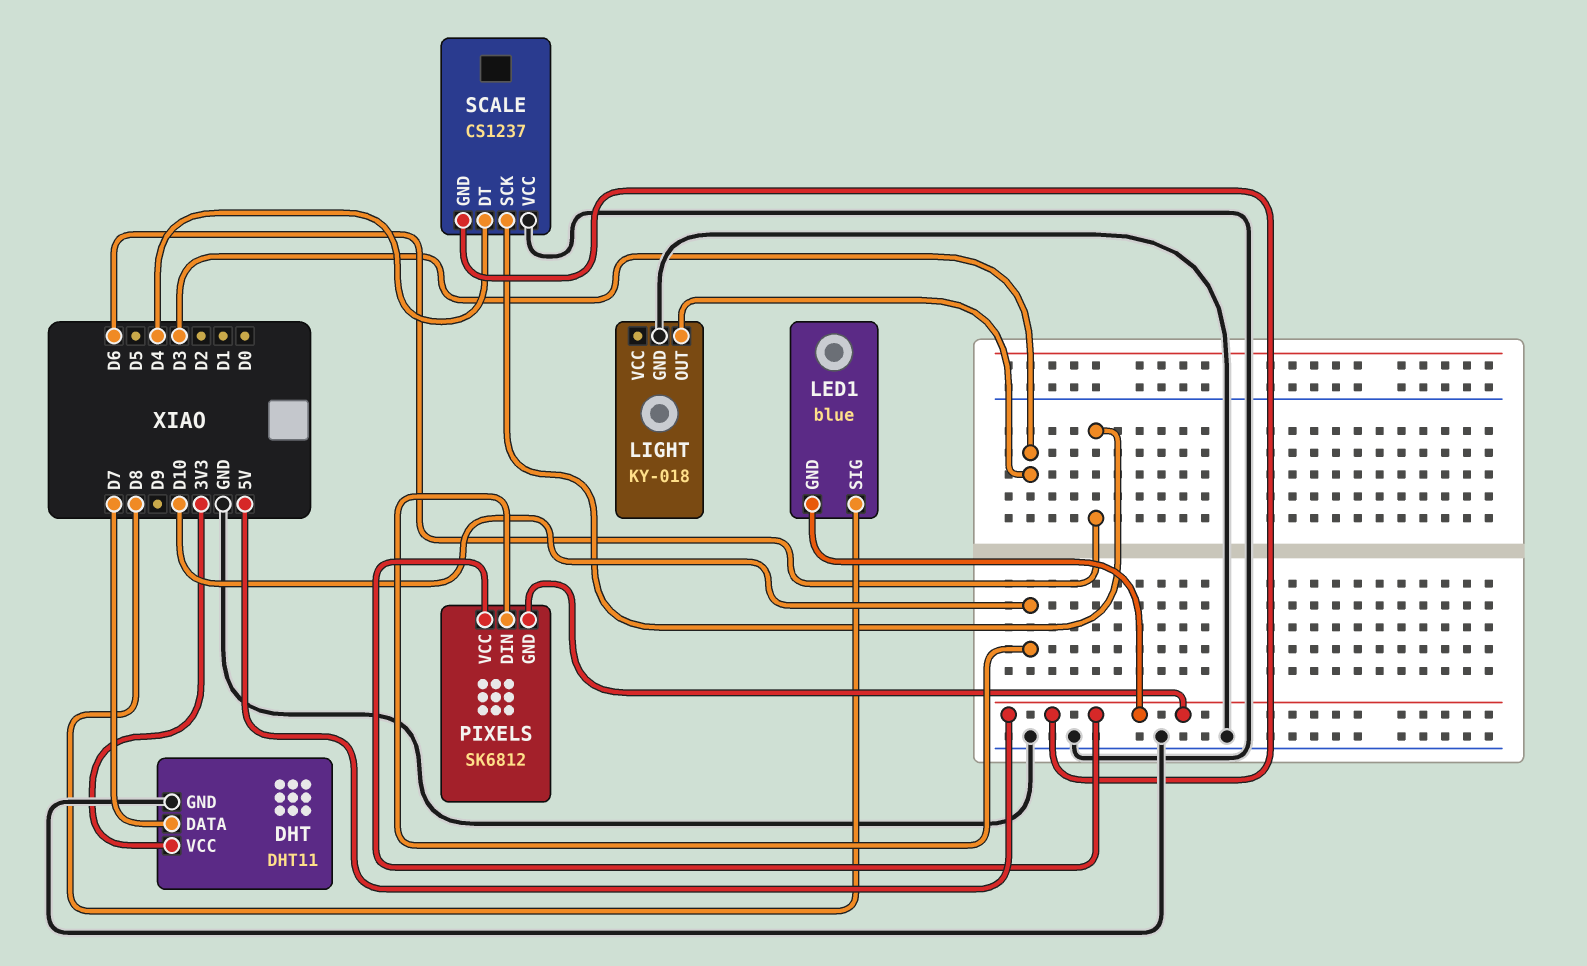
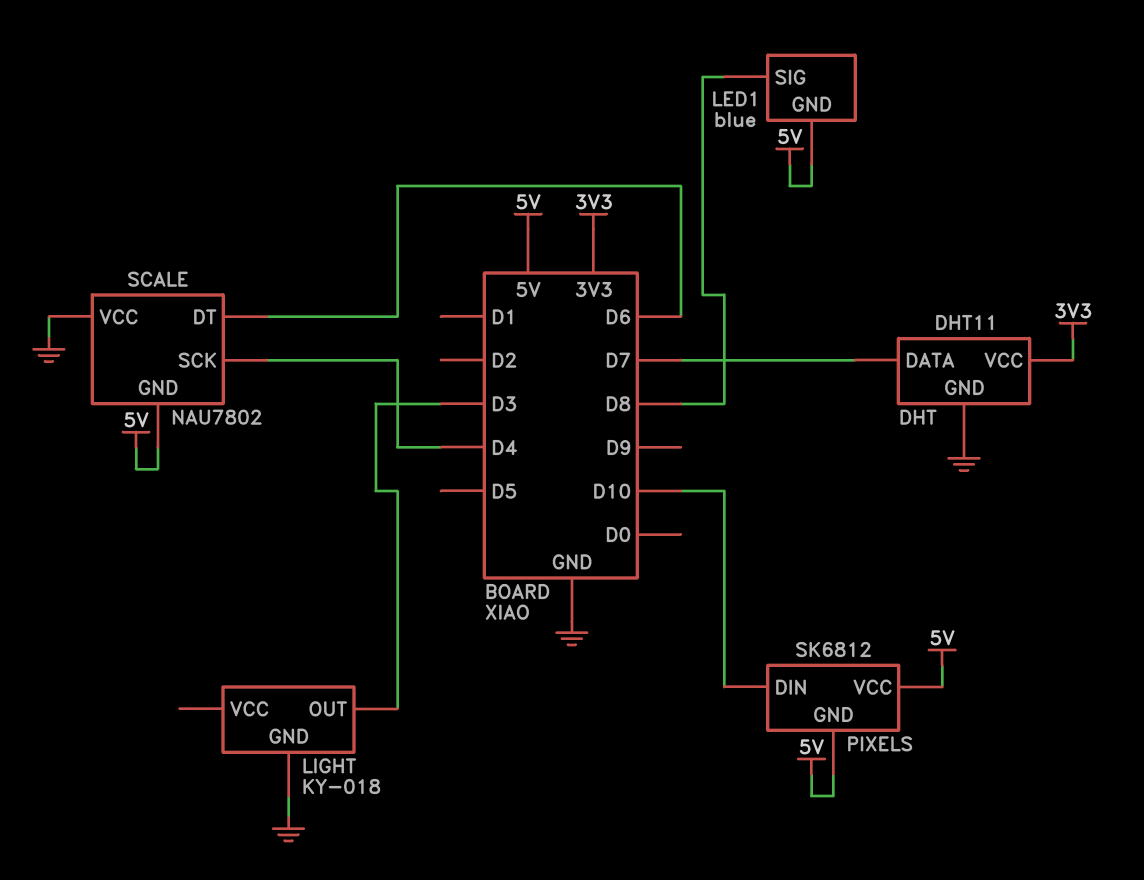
SCALE: CS1237 -> NAU7802
SCALE pin DT: D4 -> D6
SCALE pin SCK: D6 -> D4

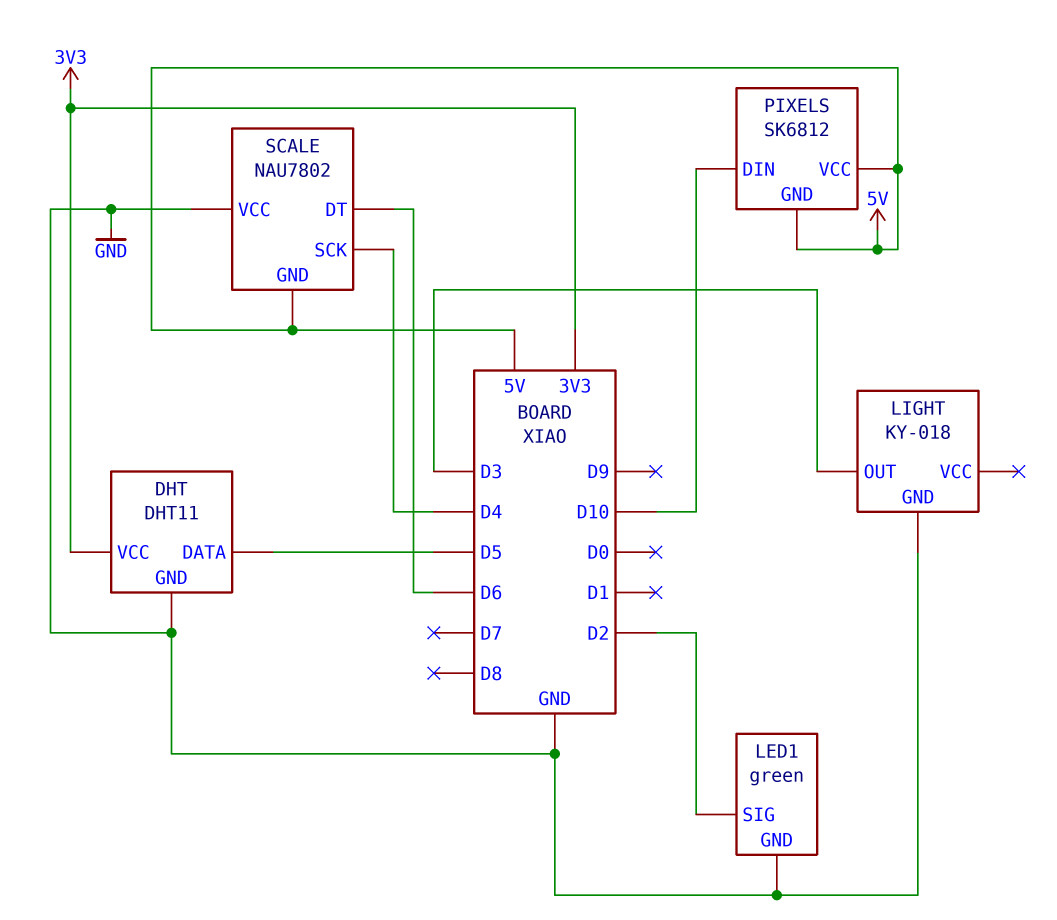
DHT pin DATA: D7 -> D5
LED1: blue -> green
LED1 pin GND: 5V -> GND
LED1 pin SIG: D8 -> D2

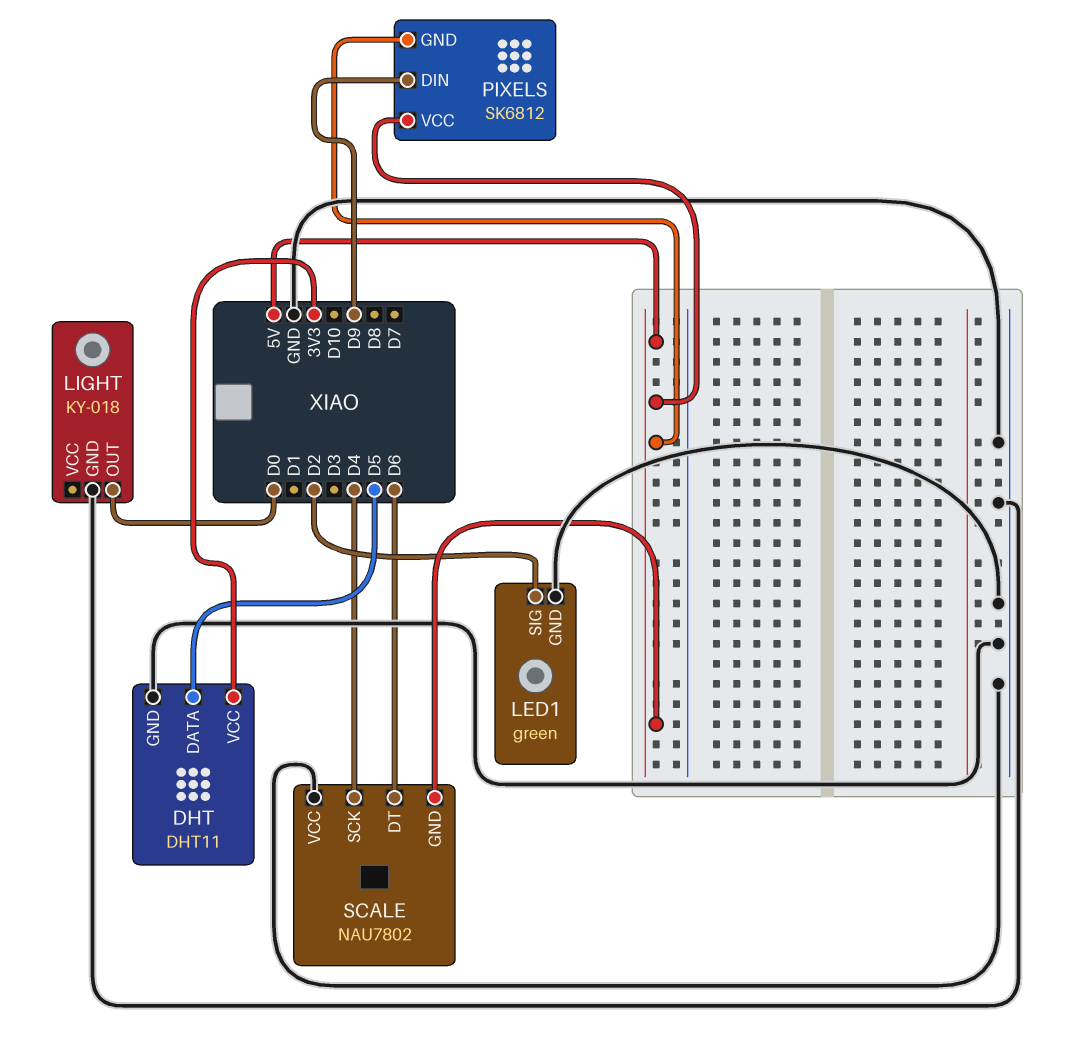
LIGHT pin OUT: D3 -> D0
PIXELS pin DIN: D10 -> D9

